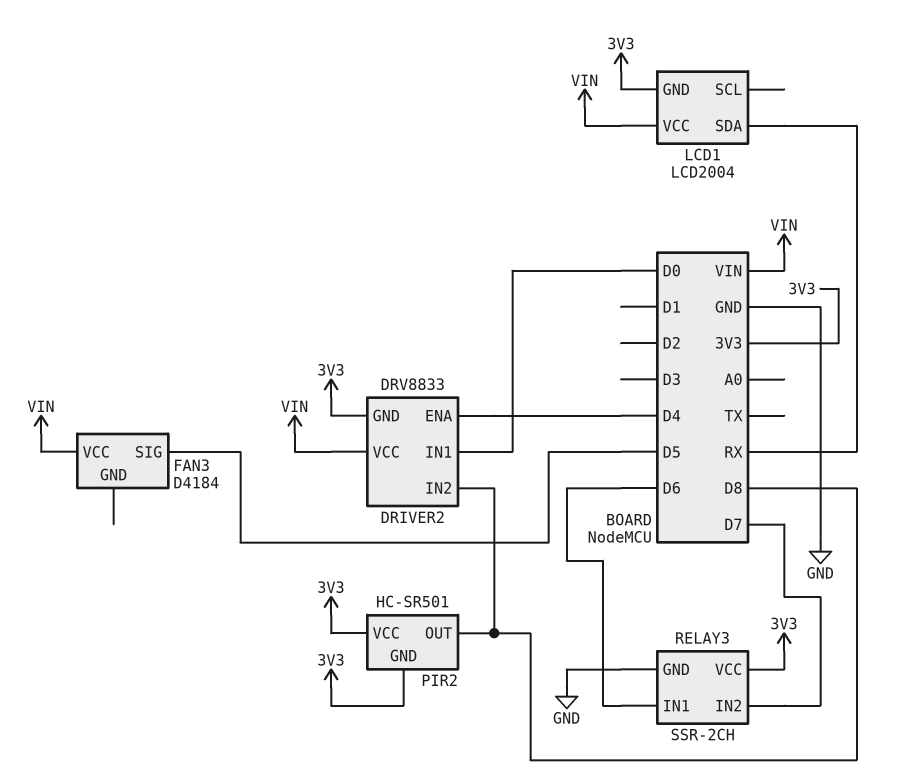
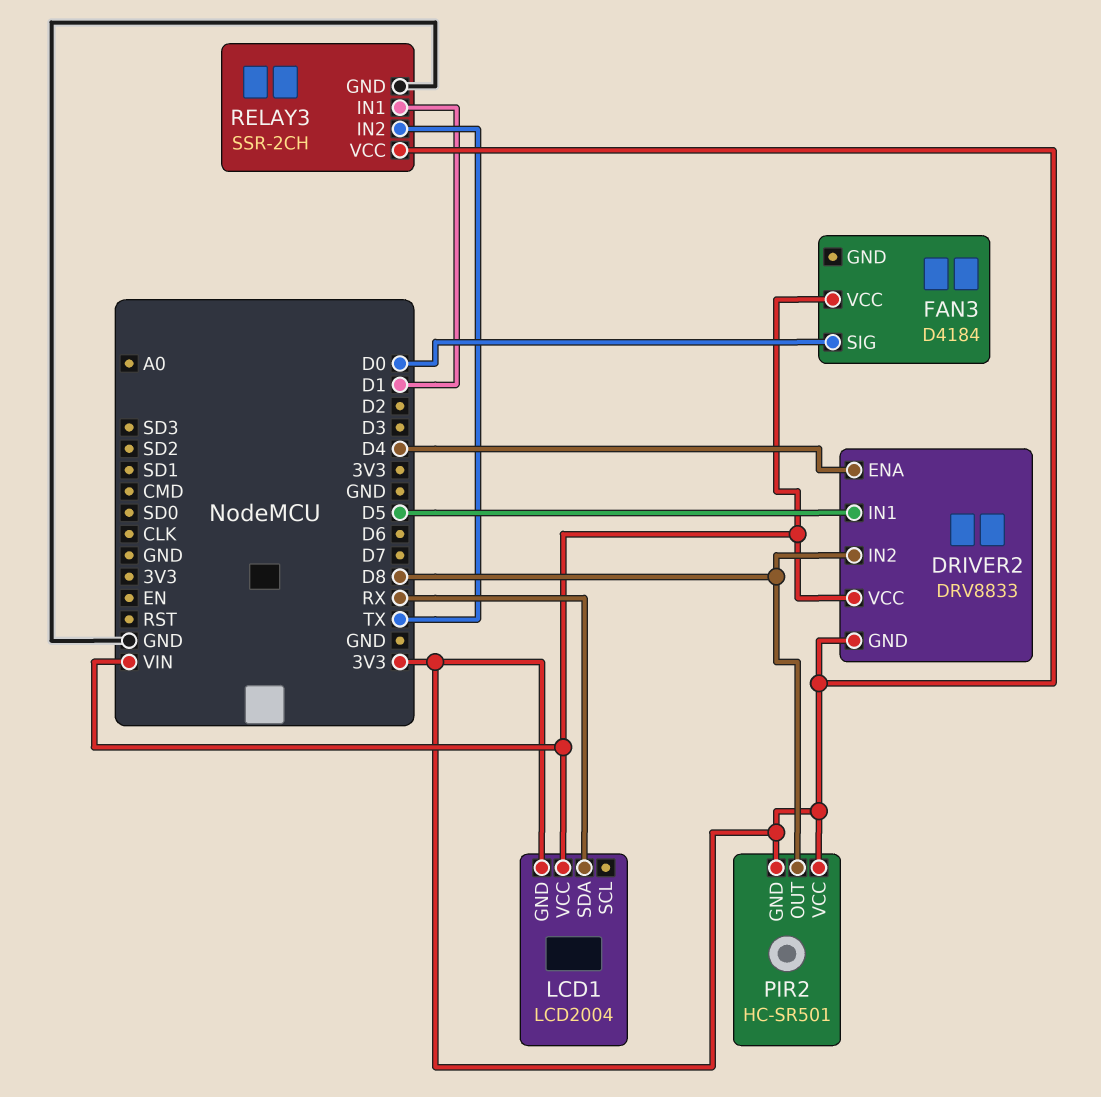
DRIVER2 pin IN1: D0 -> D5
FAN3 pin SIG: D5 -> D0
RELAY3 pin IN1: D6 -> D1
RELAY3 pin IN2: D7 -> TX

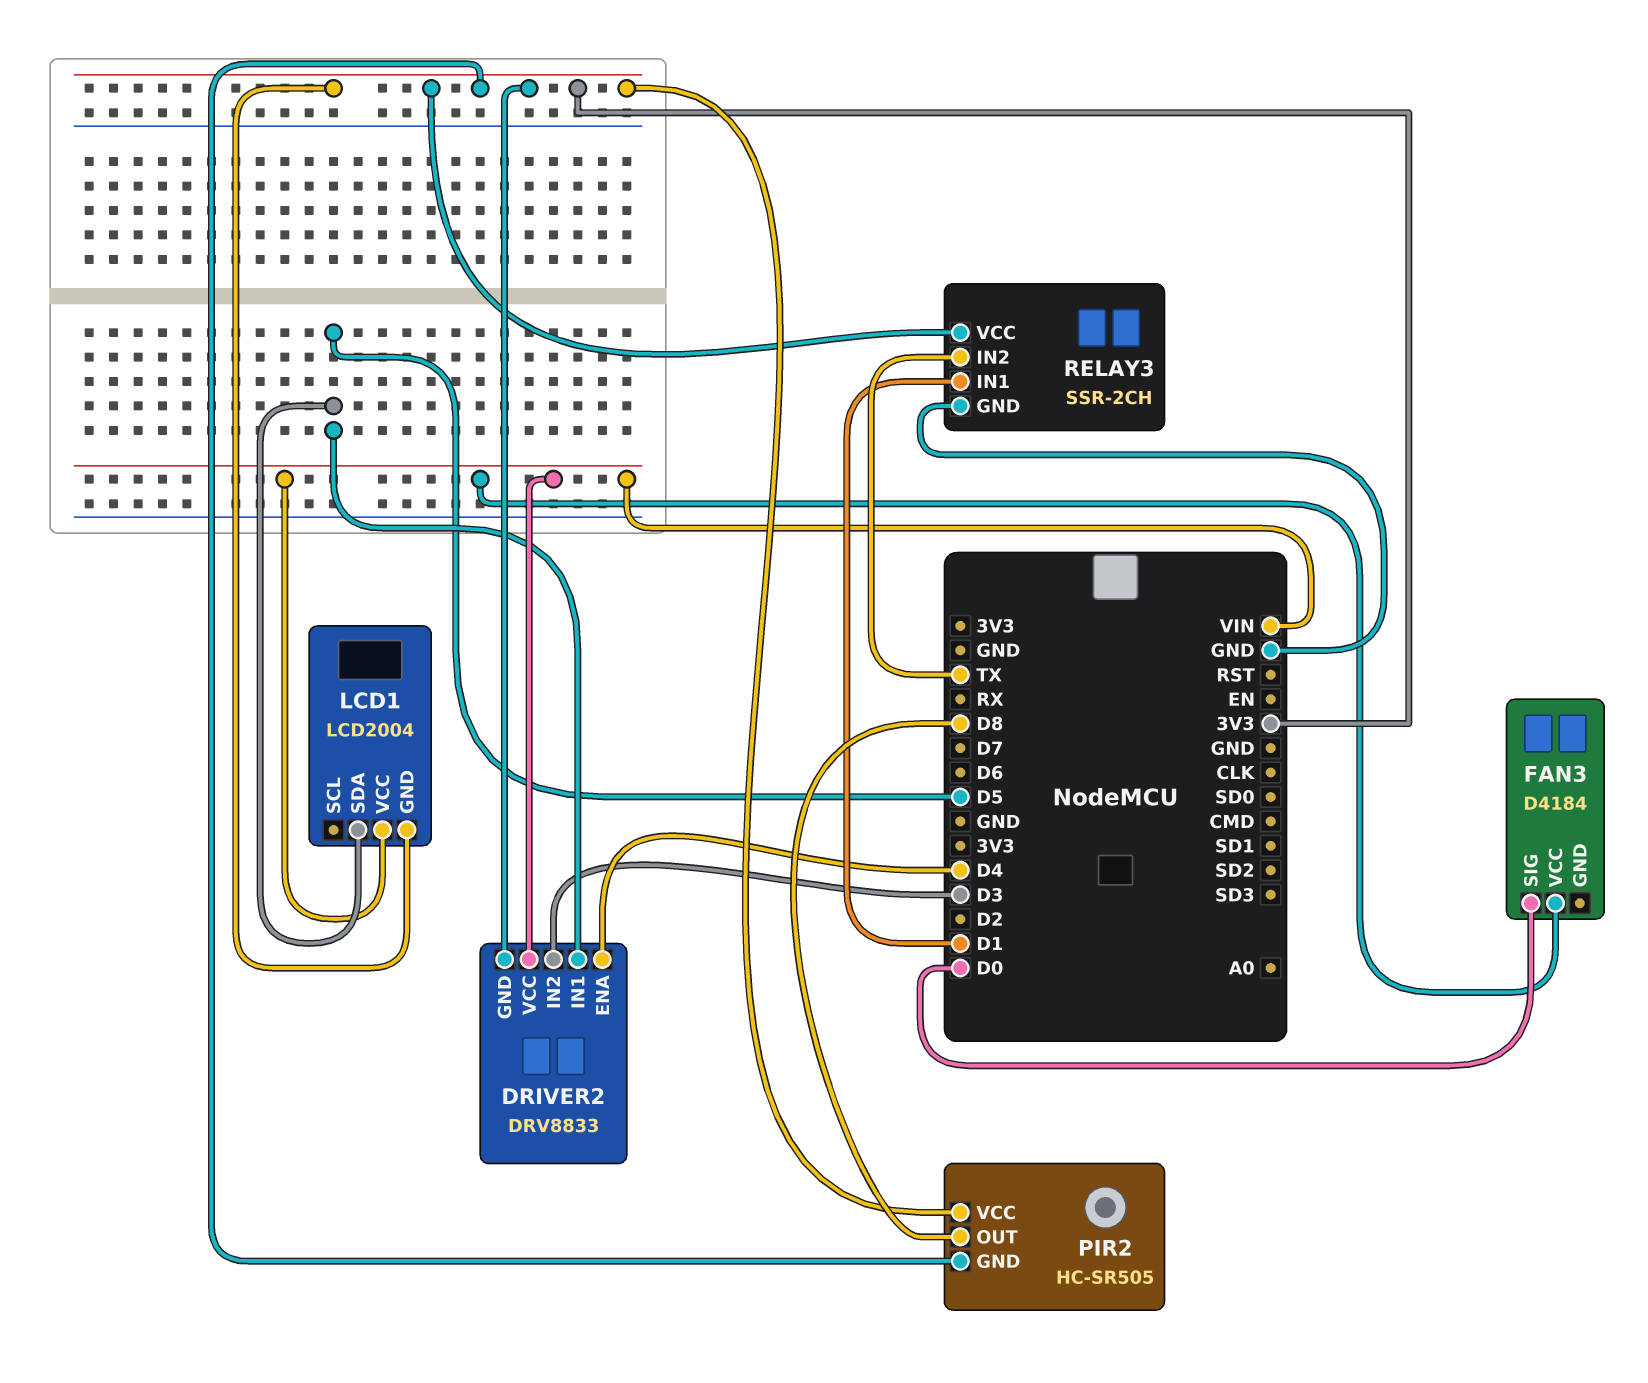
DRIVER2 pin IN2: D8 -> D3
LCD1 pin SDA: RX -> D5
PIR2: HC-SR501 -> HC-SR505

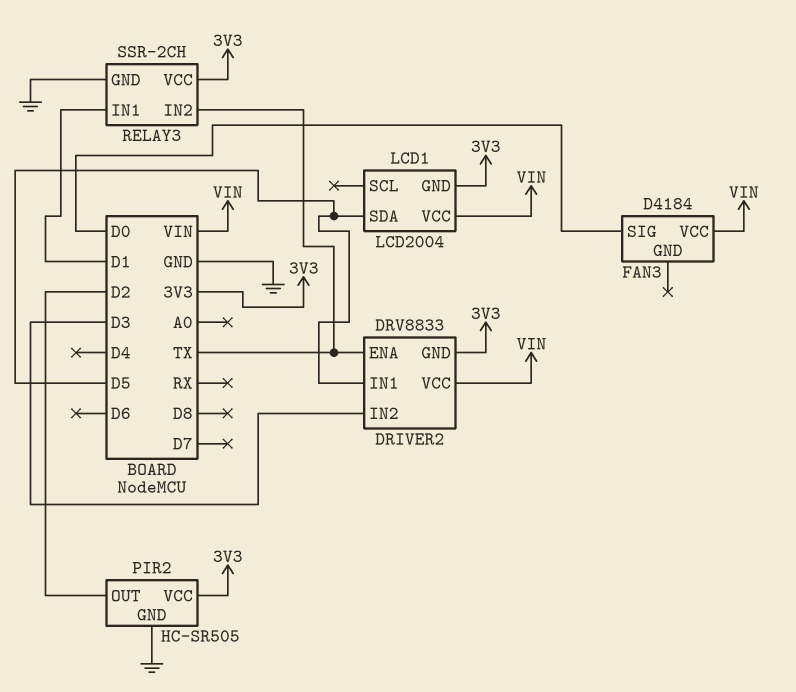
DRIVER2 pin ENA: D4 -> TX
PIR2 pin GND: 3V3 -> GND
PIR2 pin OUT: D8 -> D2

